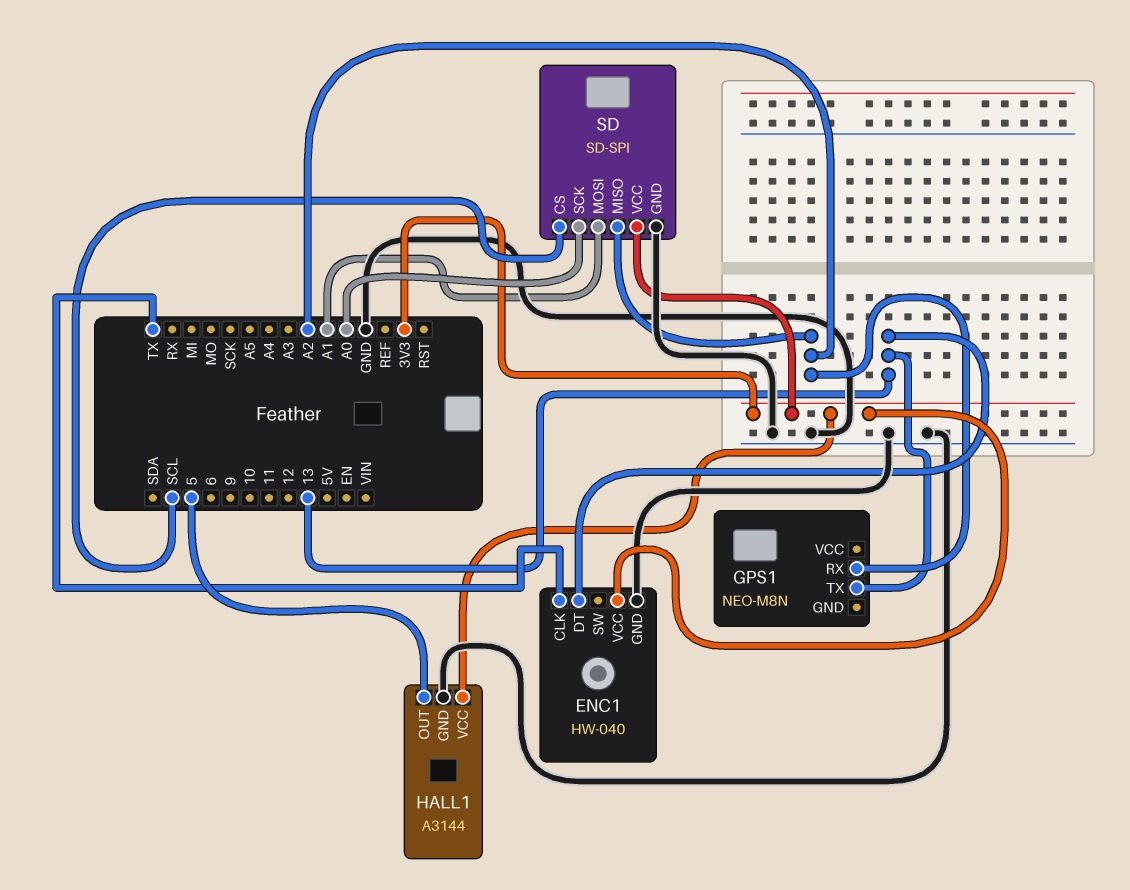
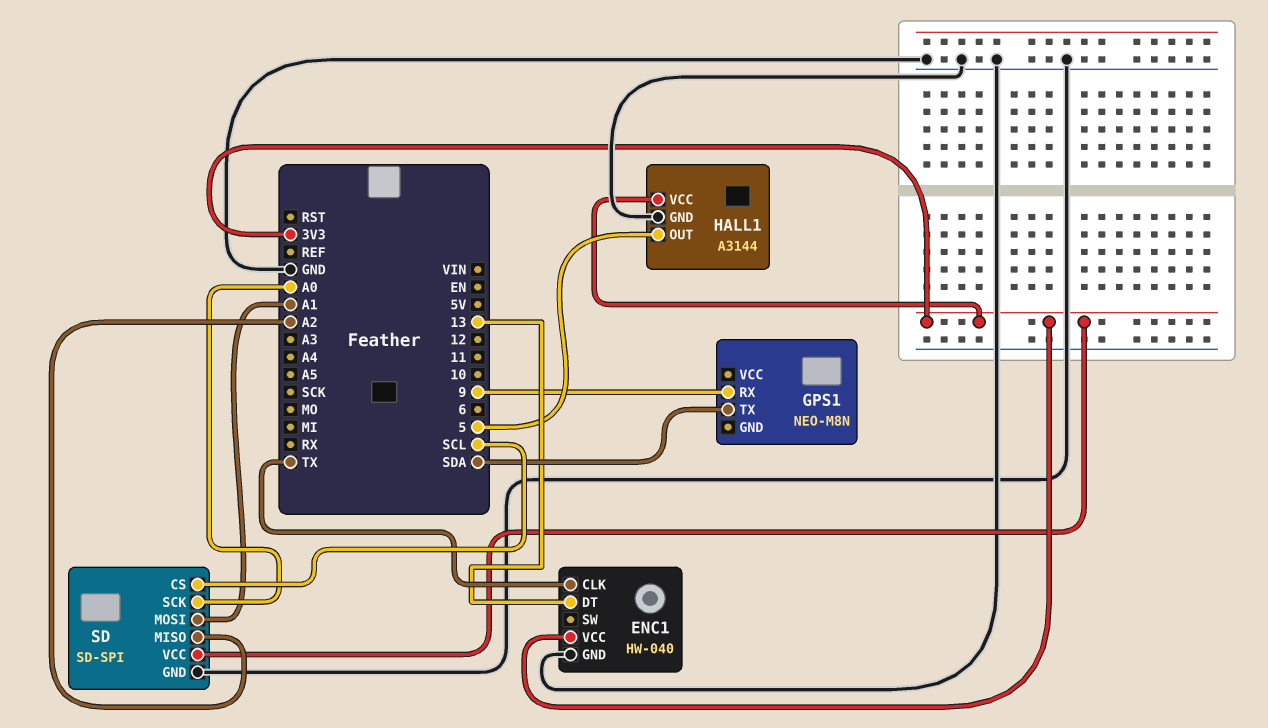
GPS1 pin RX: A2 -> 9
GPS1 pin TX: 13 -> SDA

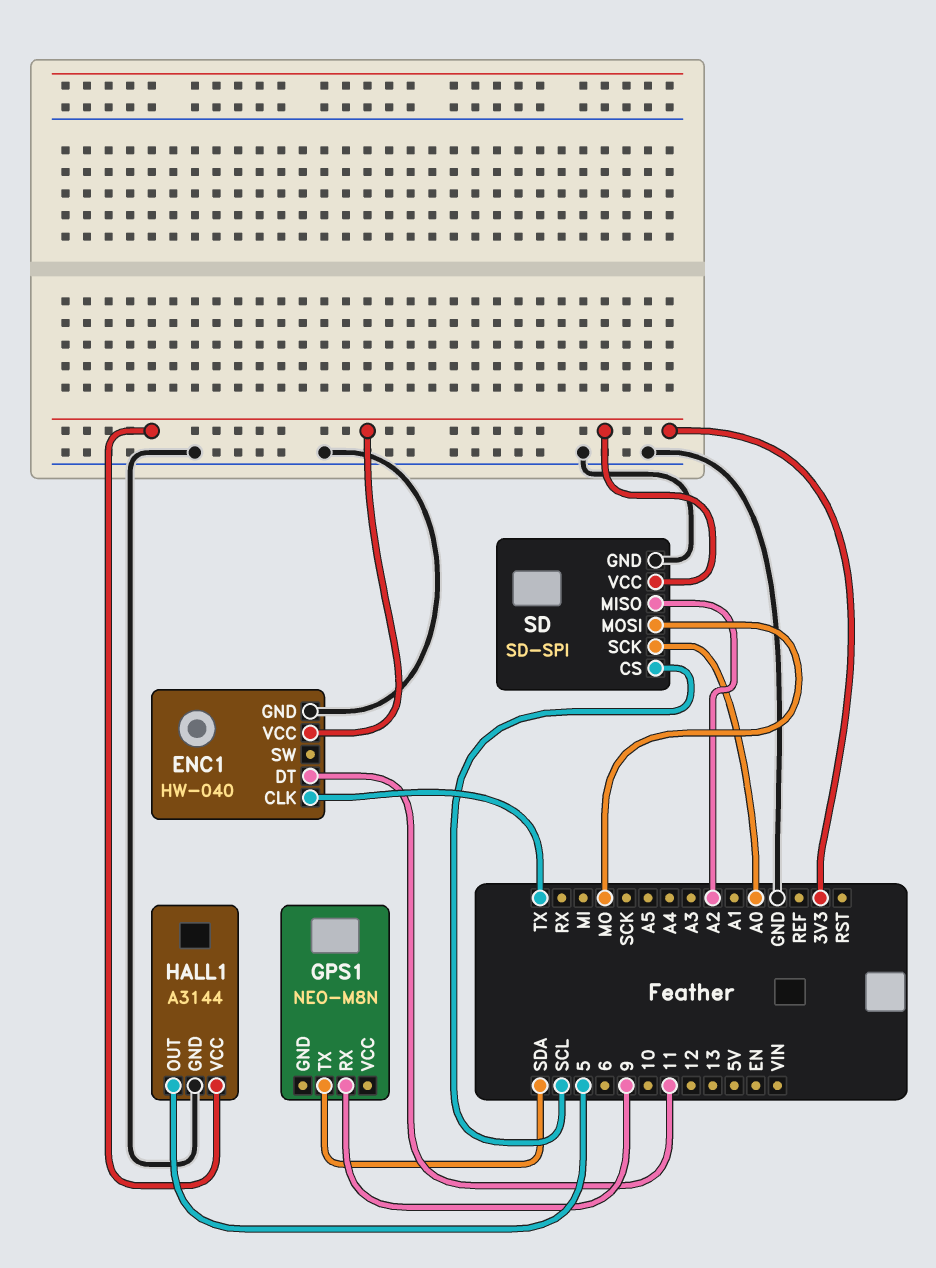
ENC1 pin DT: 13 -> 11
SD pin MOSI: A1 -> MO

